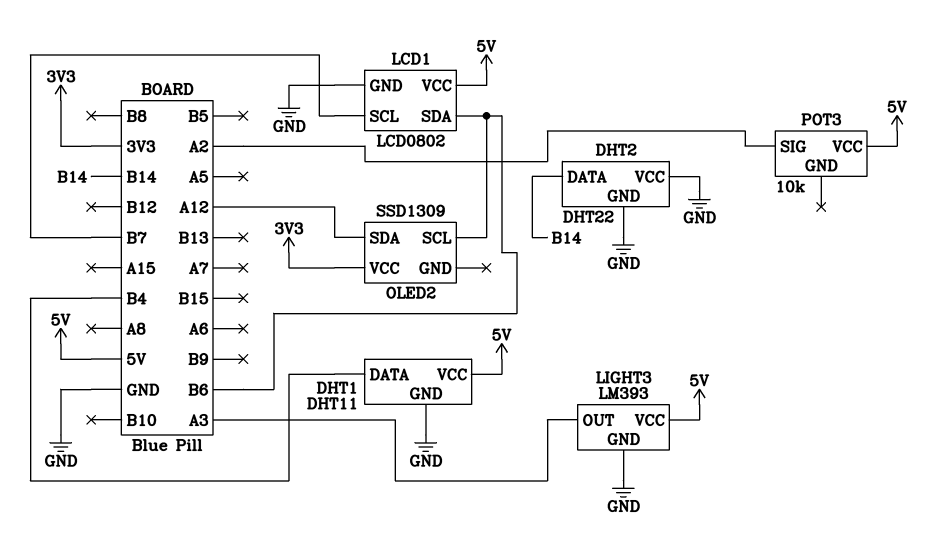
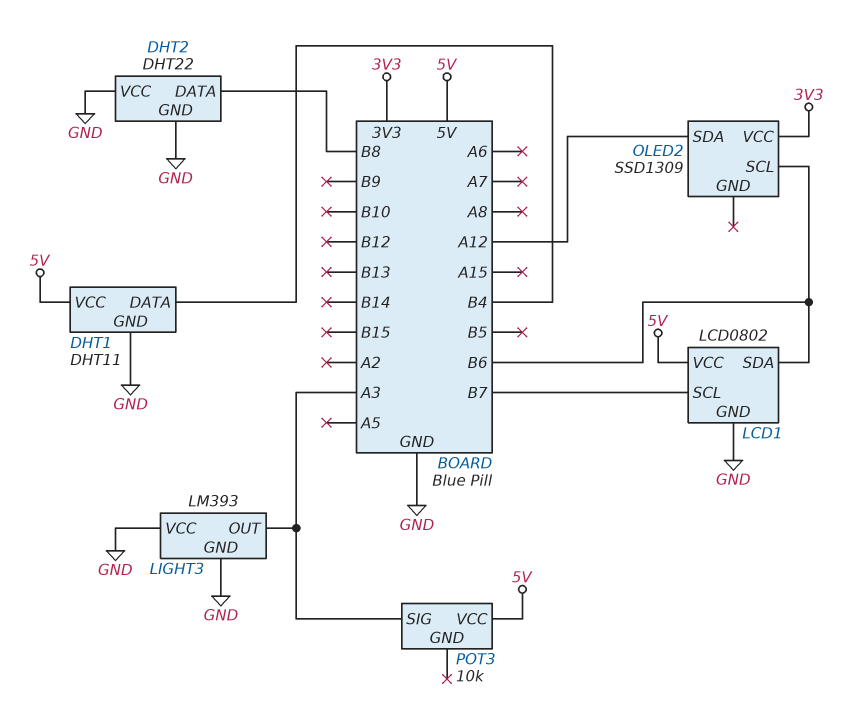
DHT2 pin DATA: B14 -> B8
LIGHT3 pin VCC: 5V -> GND
POT3 pin SIG: A2 -> A3

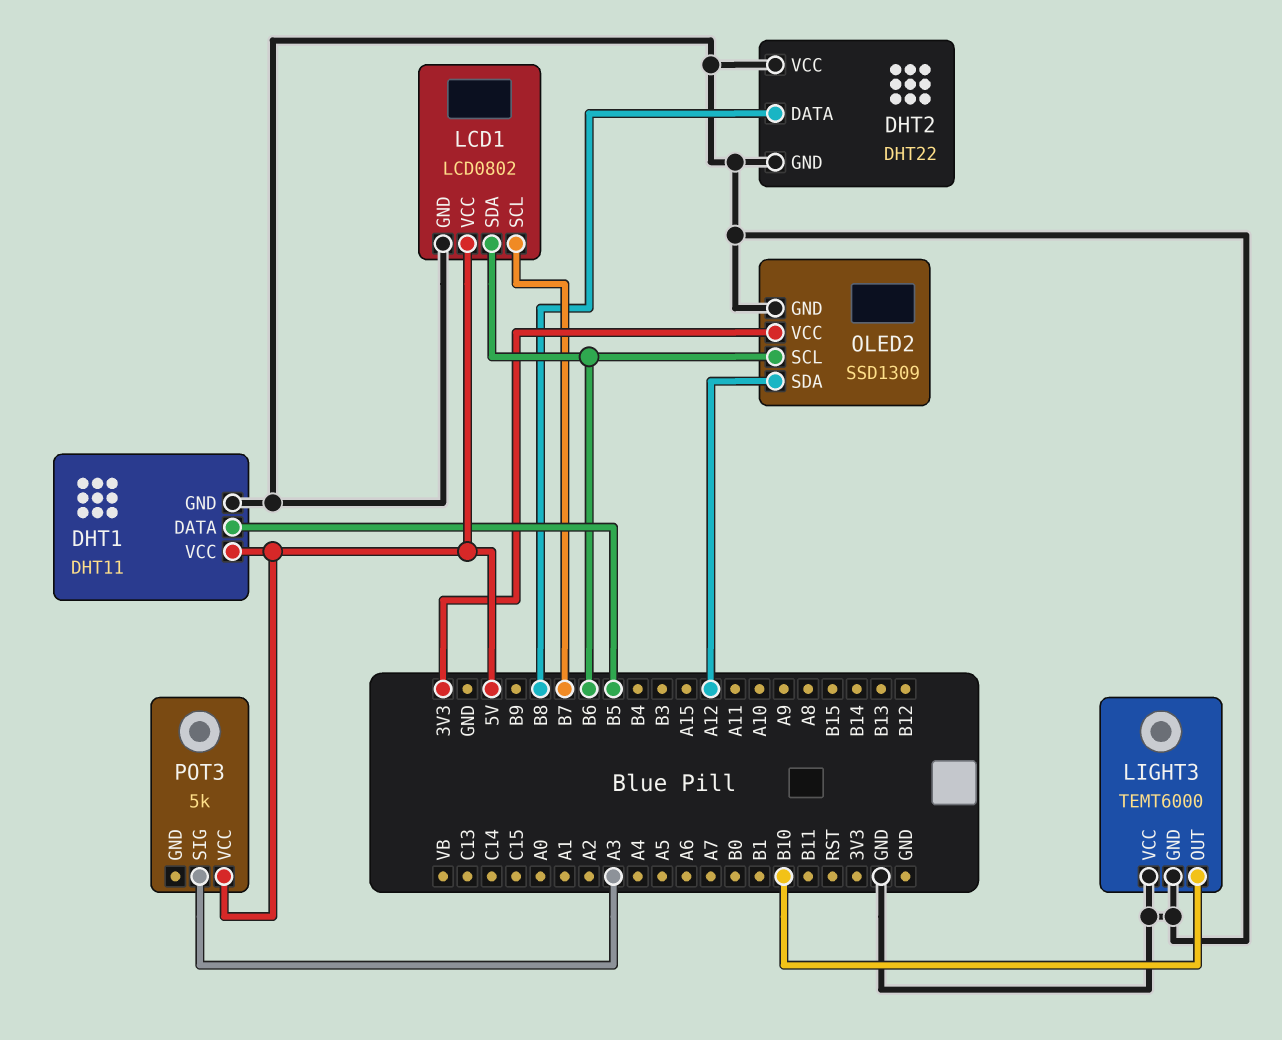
DHT1 pin DATA: B4 -> B5
LIGHT3: LM393 -> TEMT6000
LIGHT3 pin OUT: A3 -> B10
OLED2 pin GND: none -> GND
POT3: 10k -> 5k

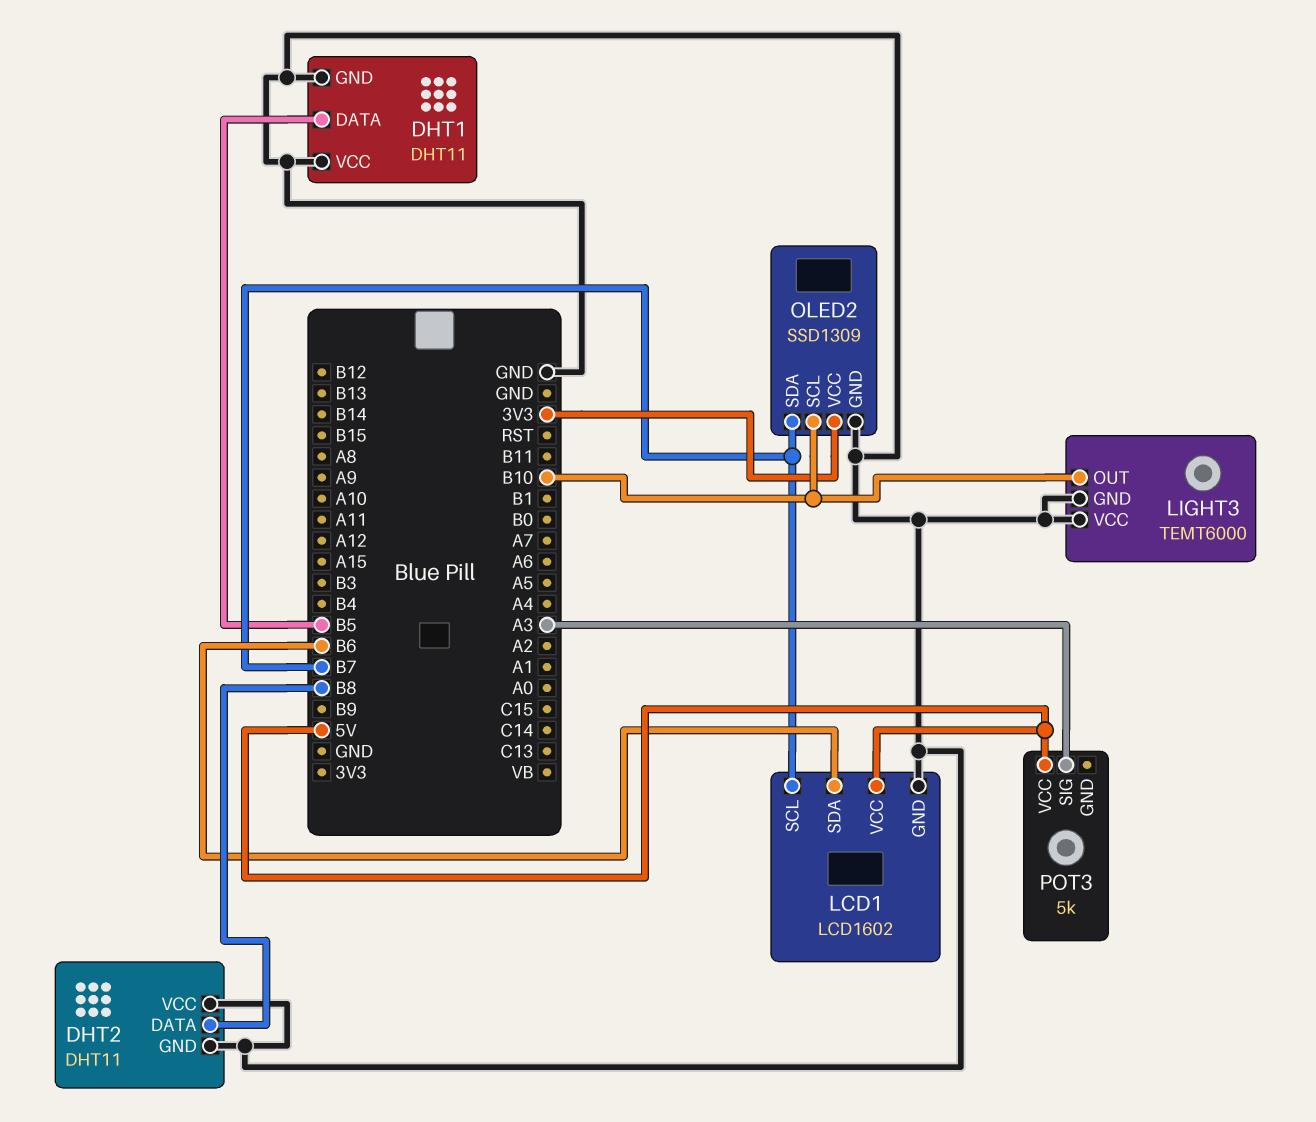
DHT1 pin VCC: 5V -> GND
DHT2: DHT22 -> DHT11
LCD1: LCD0802 -> LCD1602
OLED2 pin SCL: B6 -> B10
OLED2 pin SDA: A12 -> B7

